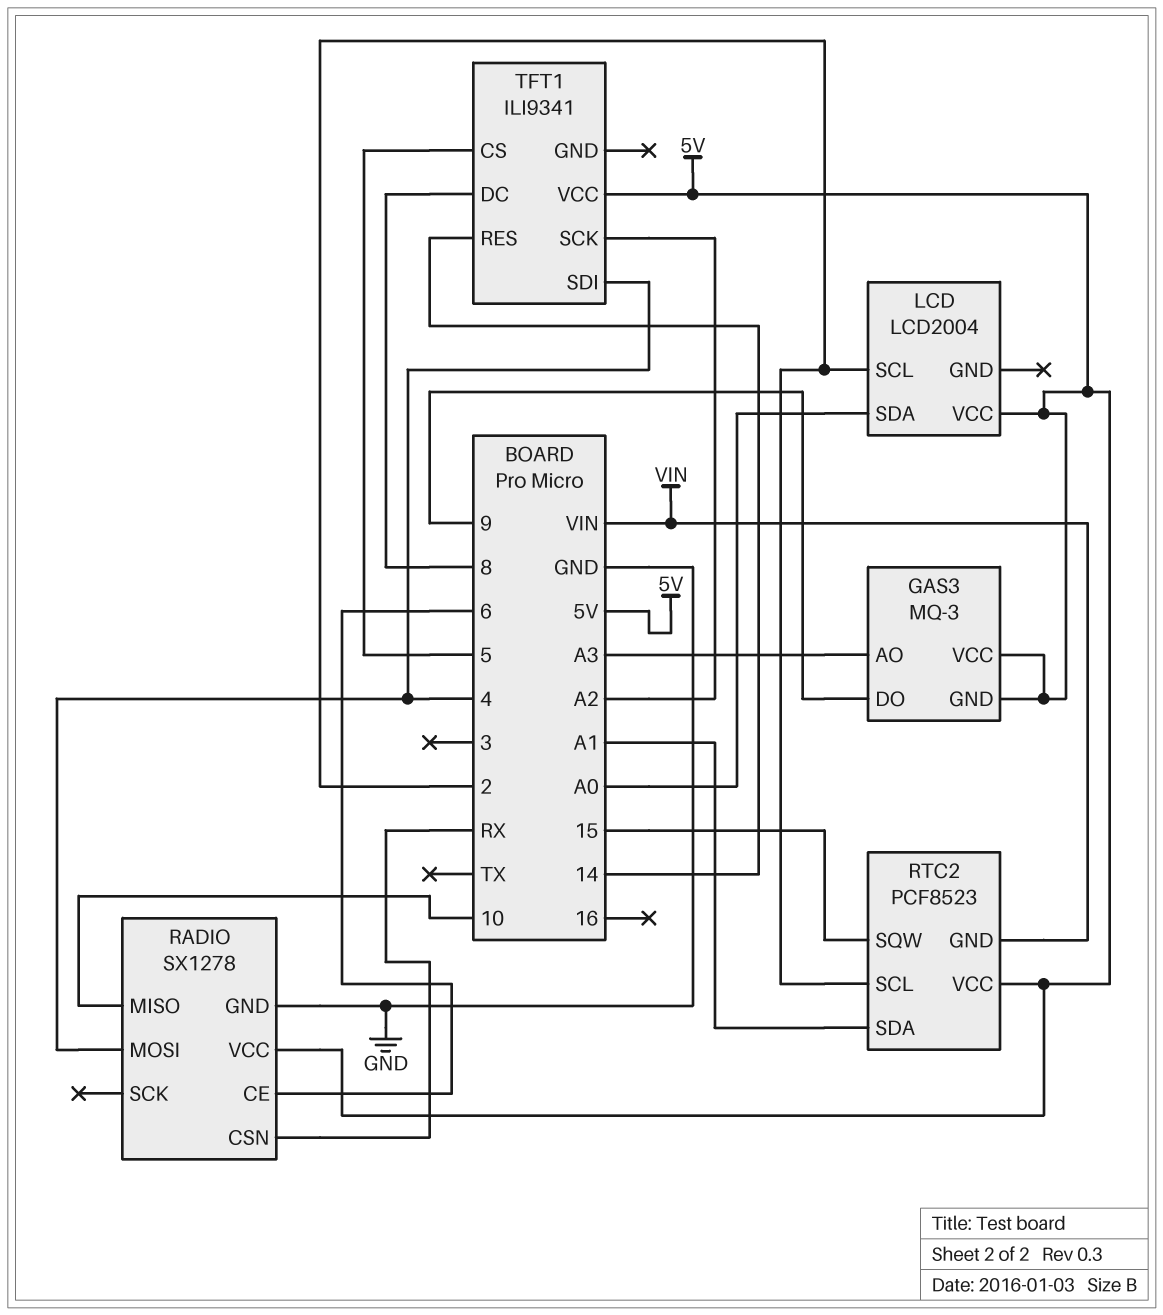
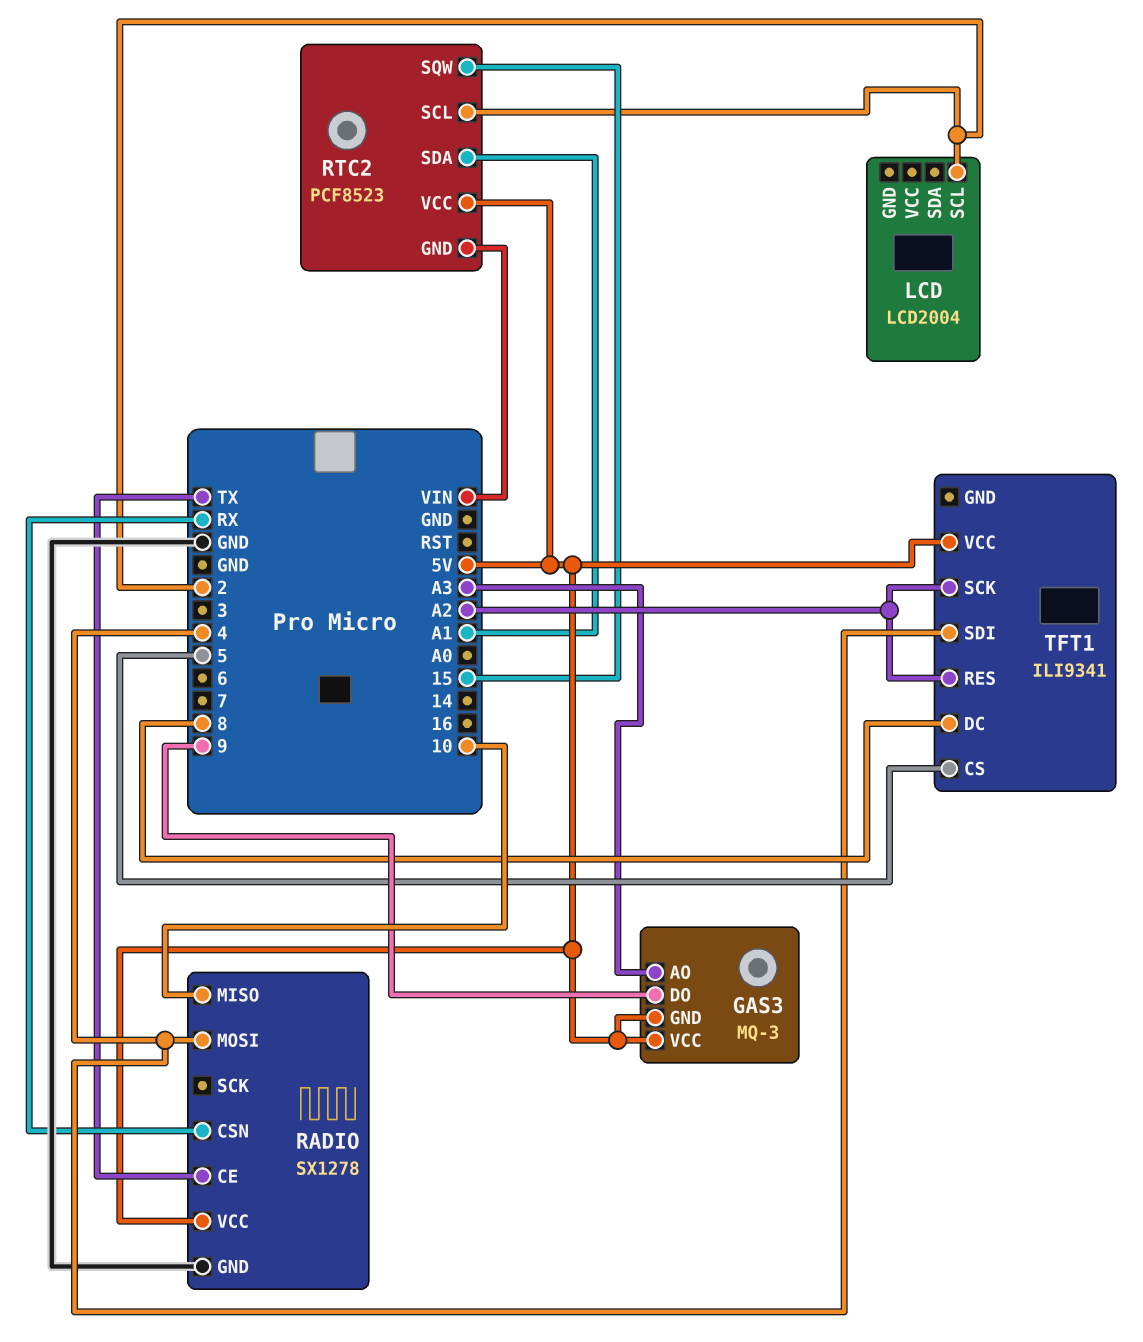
LCD pin SDA: A0 -> none
LCD pin VCC: 5V -> none
RADIO pin CE: 6 -> TX
TFT1 pin RES: 14 -> A2

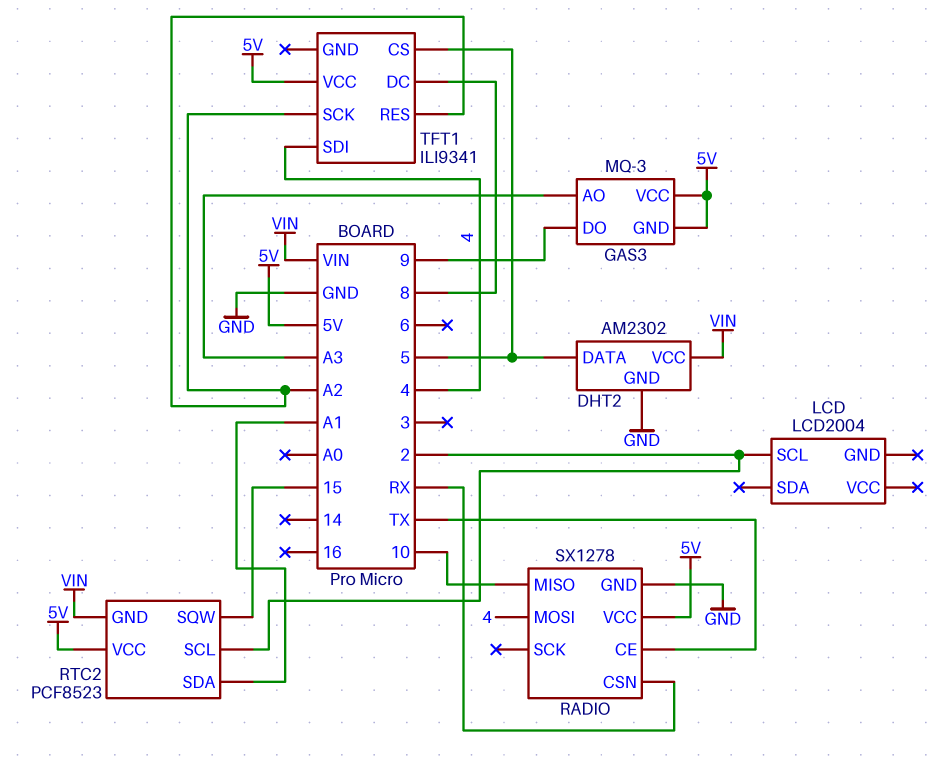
DHT2: none -> AM2302
DHT2 pin DATA: none -> 5
DHT2 pin GND: none -> GND
DHT2 pin VCC: none -> VIN

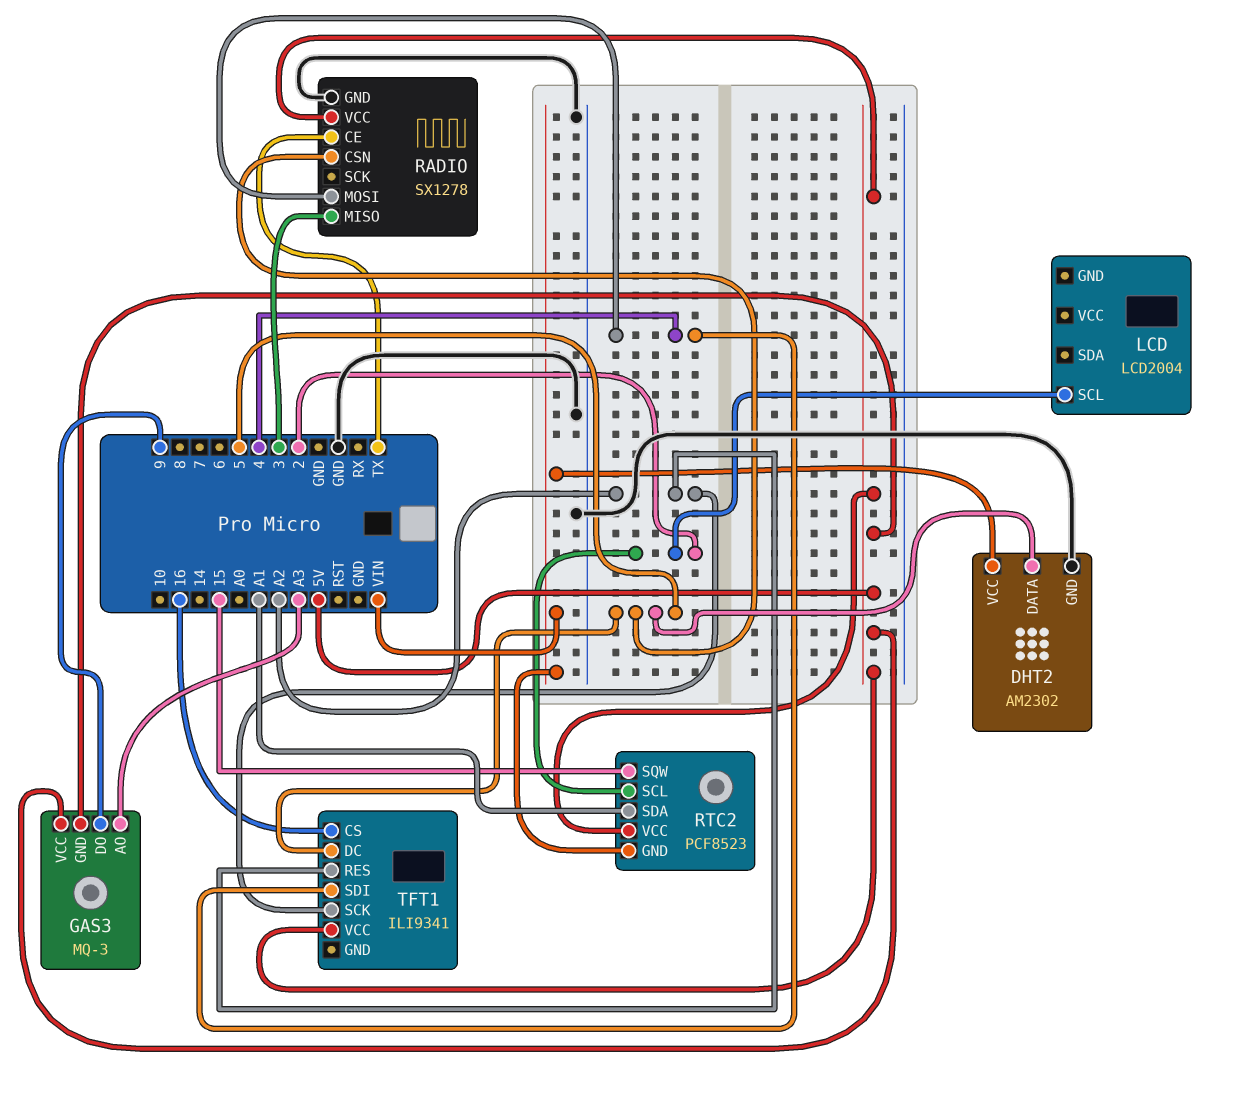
RADIO pin CSN: RX -> 5
RADIO pin MISO: 10 -> 3
TFT1 pin CS: 5 -> 16
TFT1 pin DC: 8 -> 5

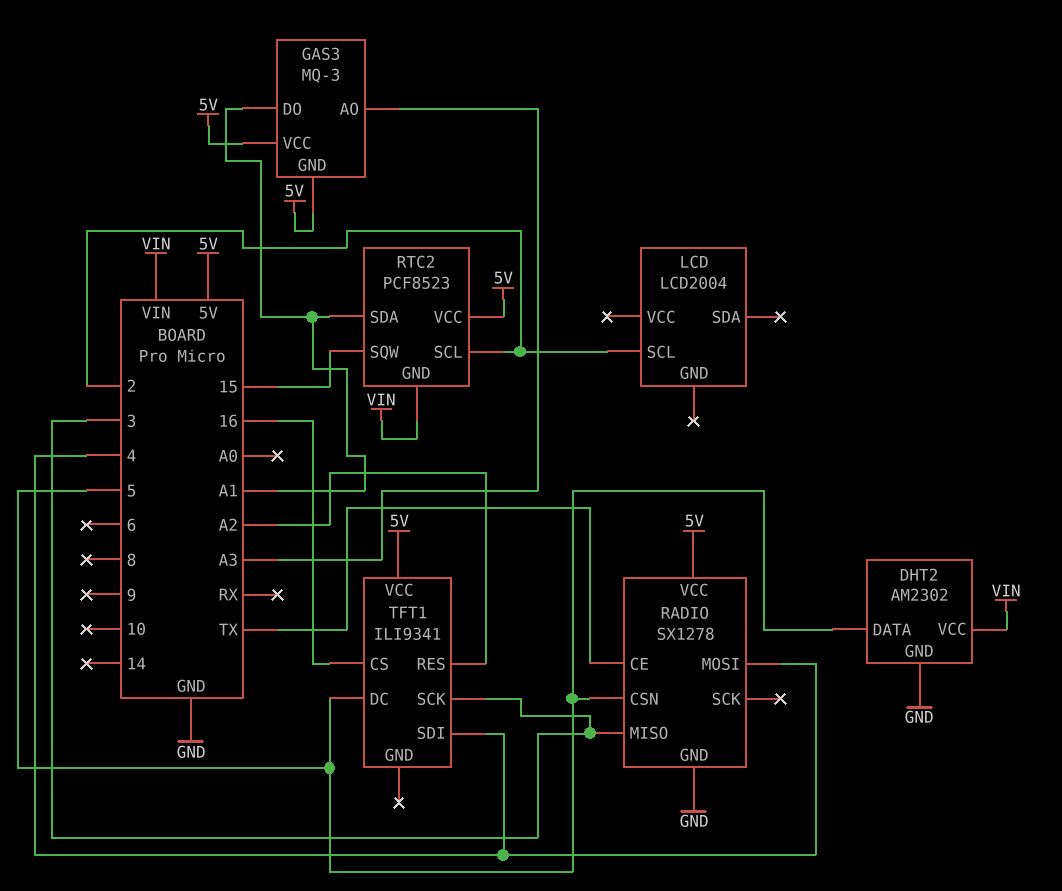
GAS3 pin DO: 9 -> A1
TFT1 pin SCK: A2 -> 3

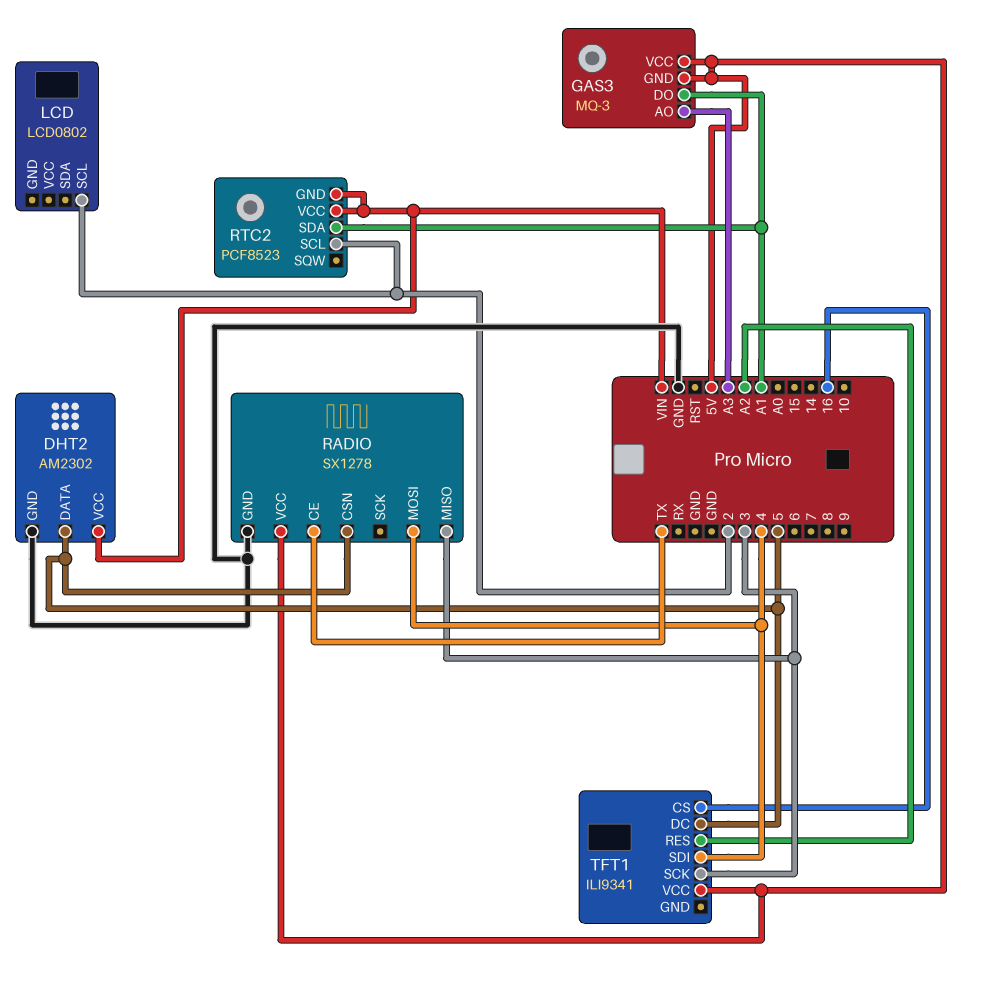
LCD: LCD2004 -> LCD0802
RTC2 pin SQW: 15 -> none
RTC2 pin VCC: 5V -> VIN

